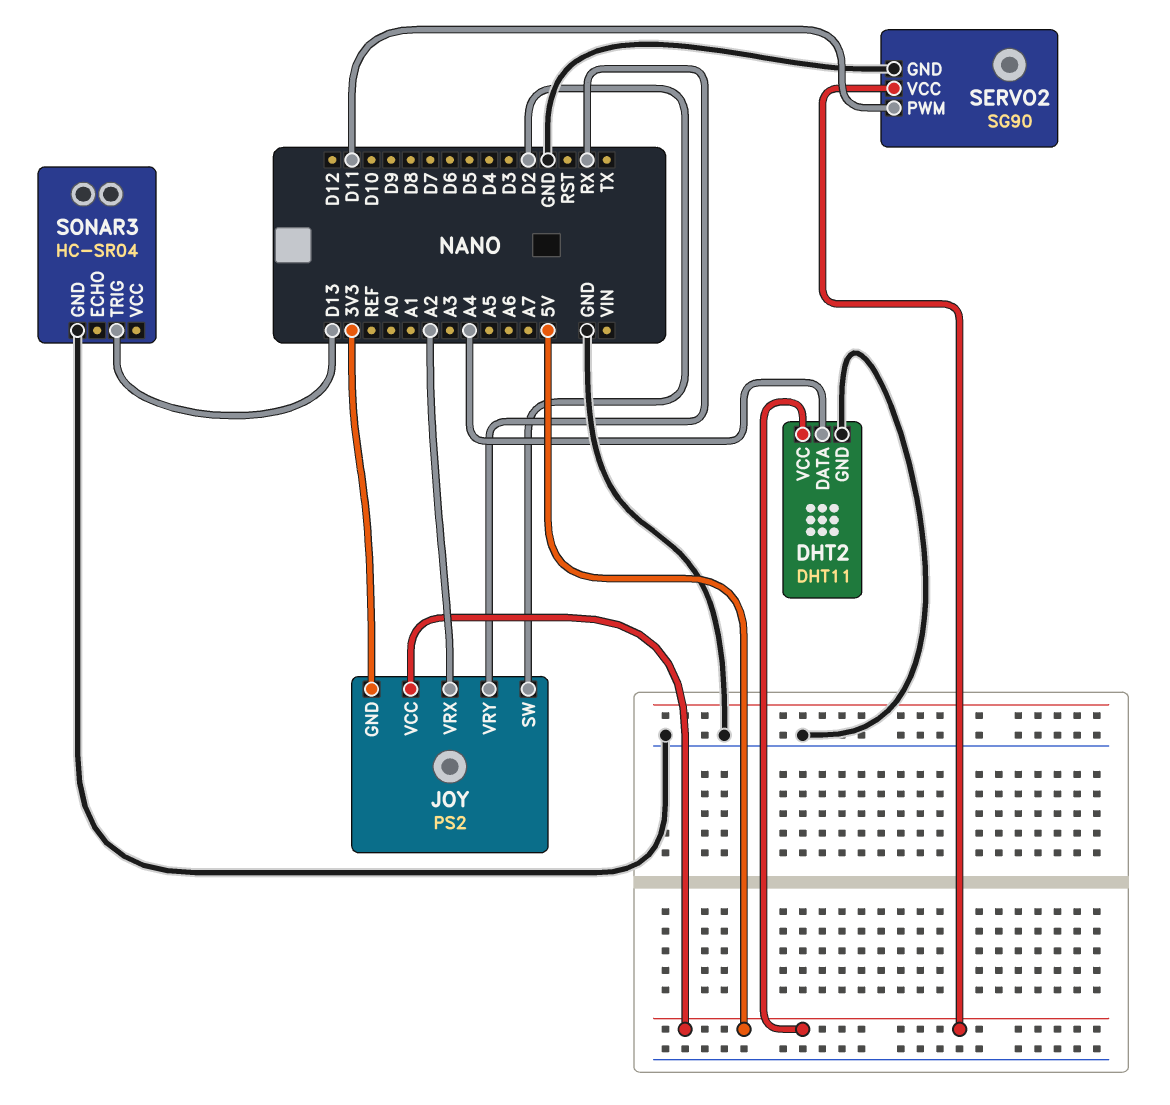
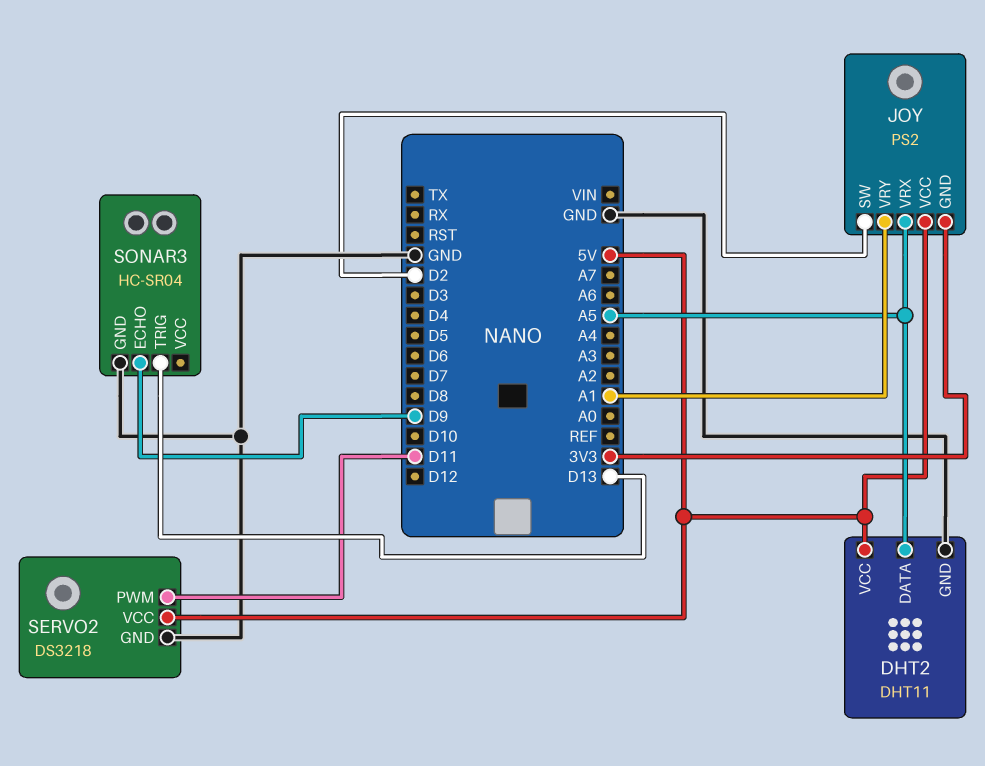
DHT2 pin DATA: A4 -> A5
JOY pin VRX: A2 -> A5
JOY pin VRY: RX -> A1
SERVO2: SG90 -> DS3218
SONAR3 pin ECHO: none -> D9

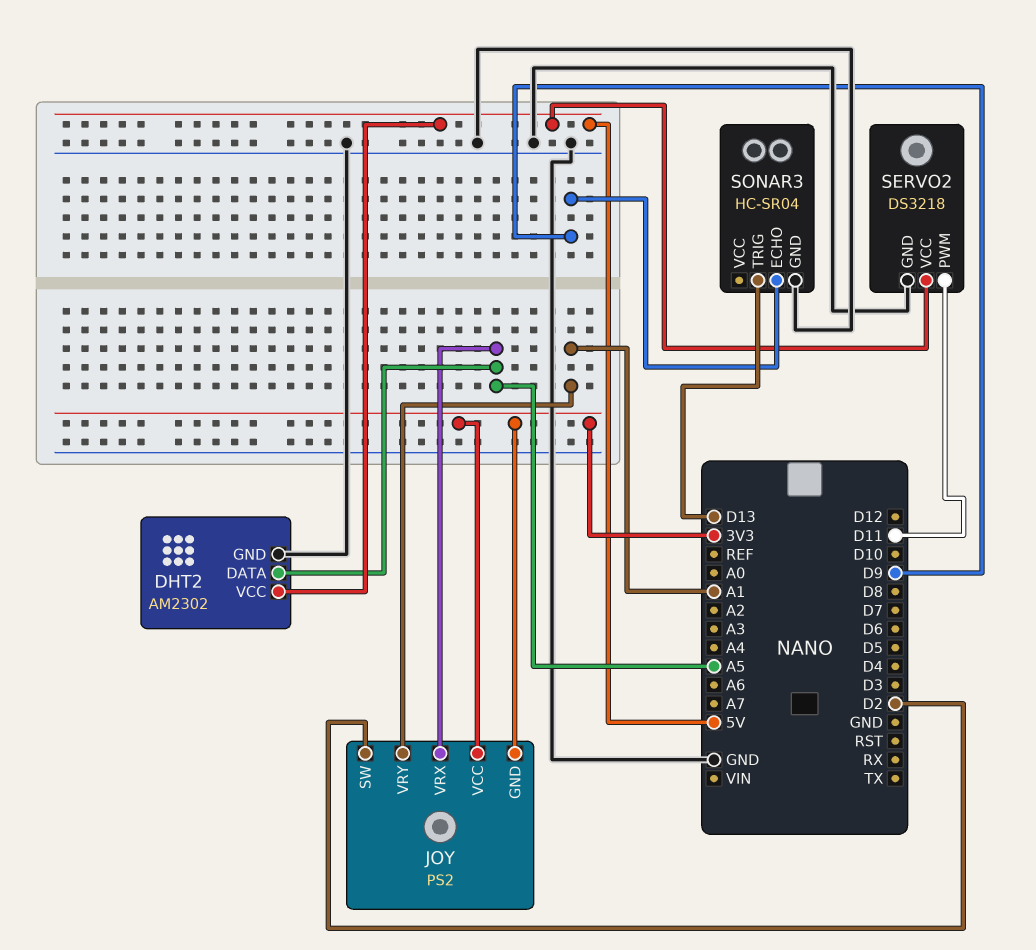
DHT2: DHT11 -> AM2302
JOY pin VCC: 5V -> 3V3

